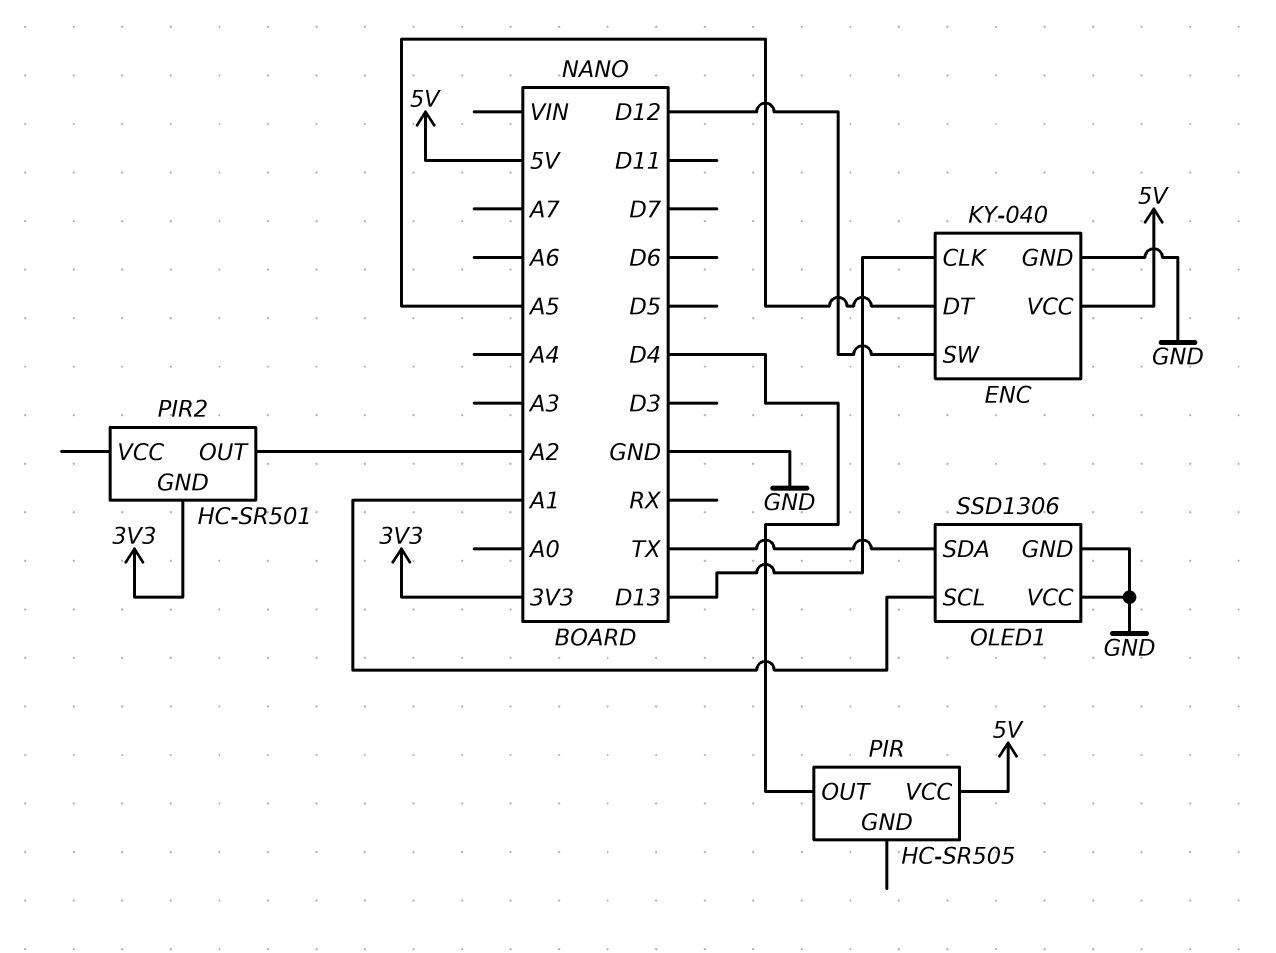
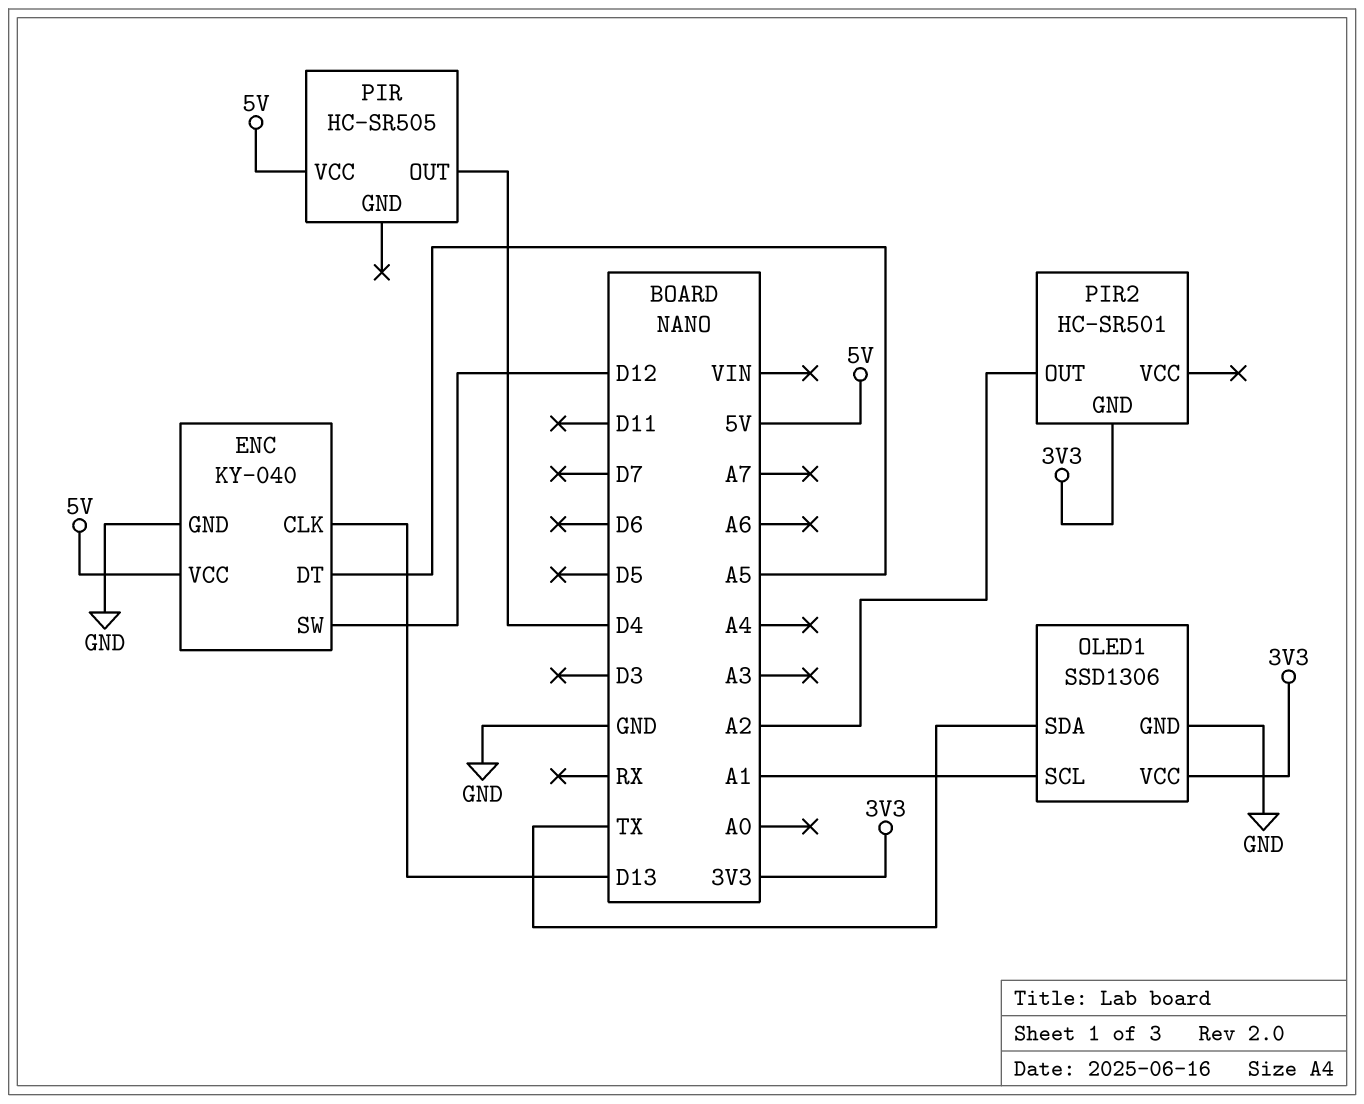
OLED1 pin VCC: GND -> 3V3

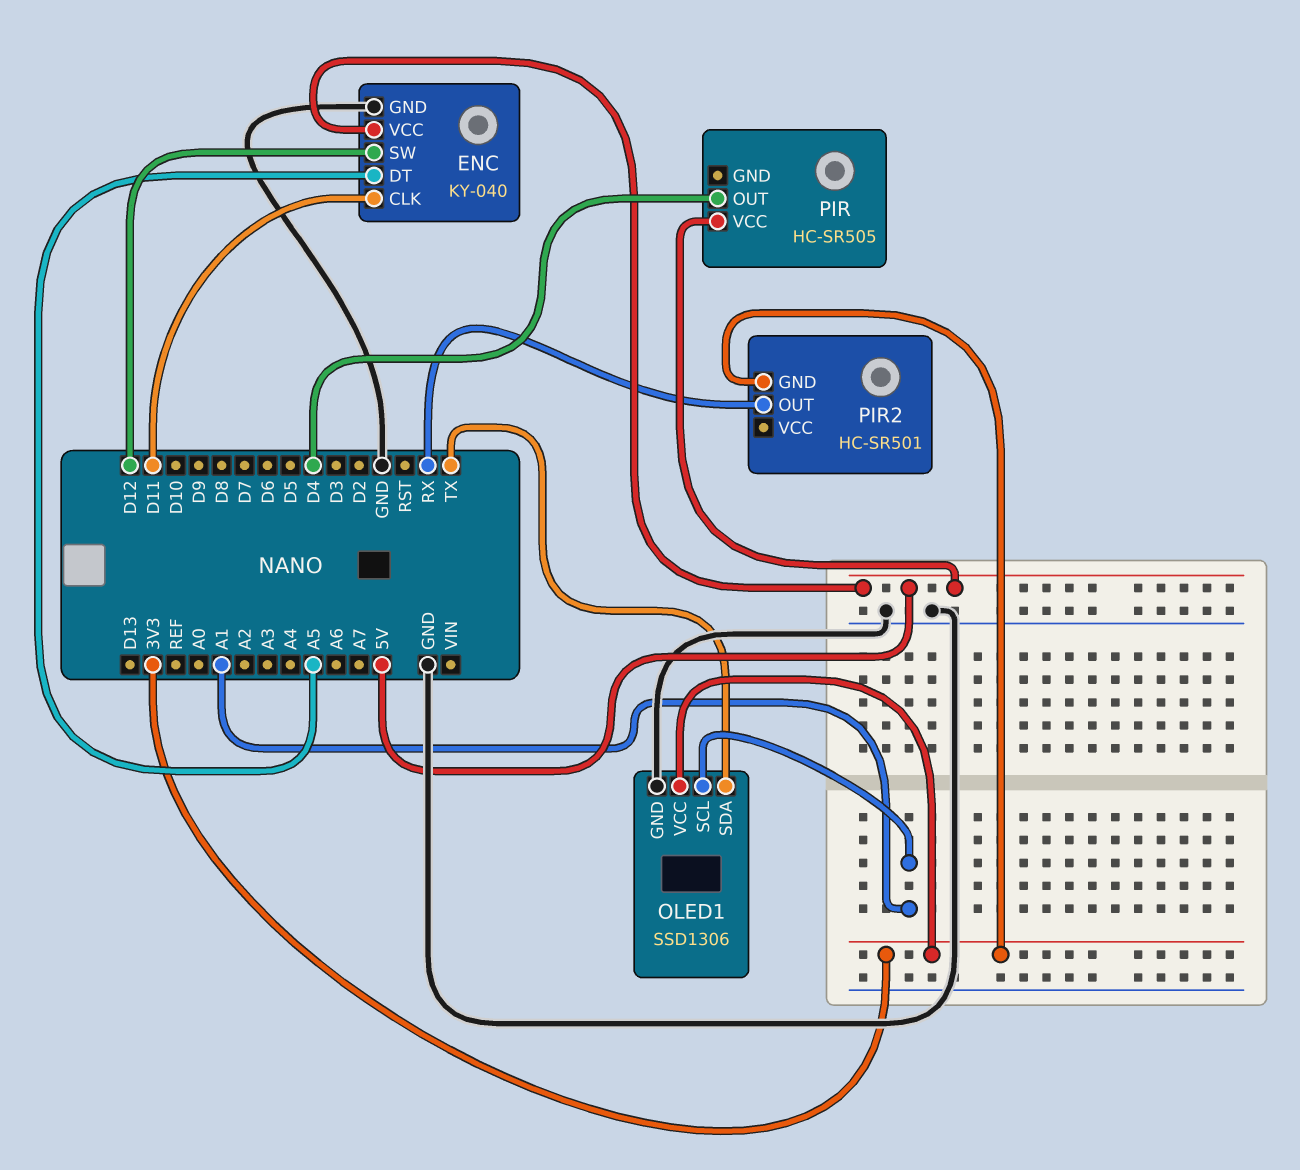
ENC pin CLK: D13 -> D11
PIR2 pin OUT: A2 -> RX

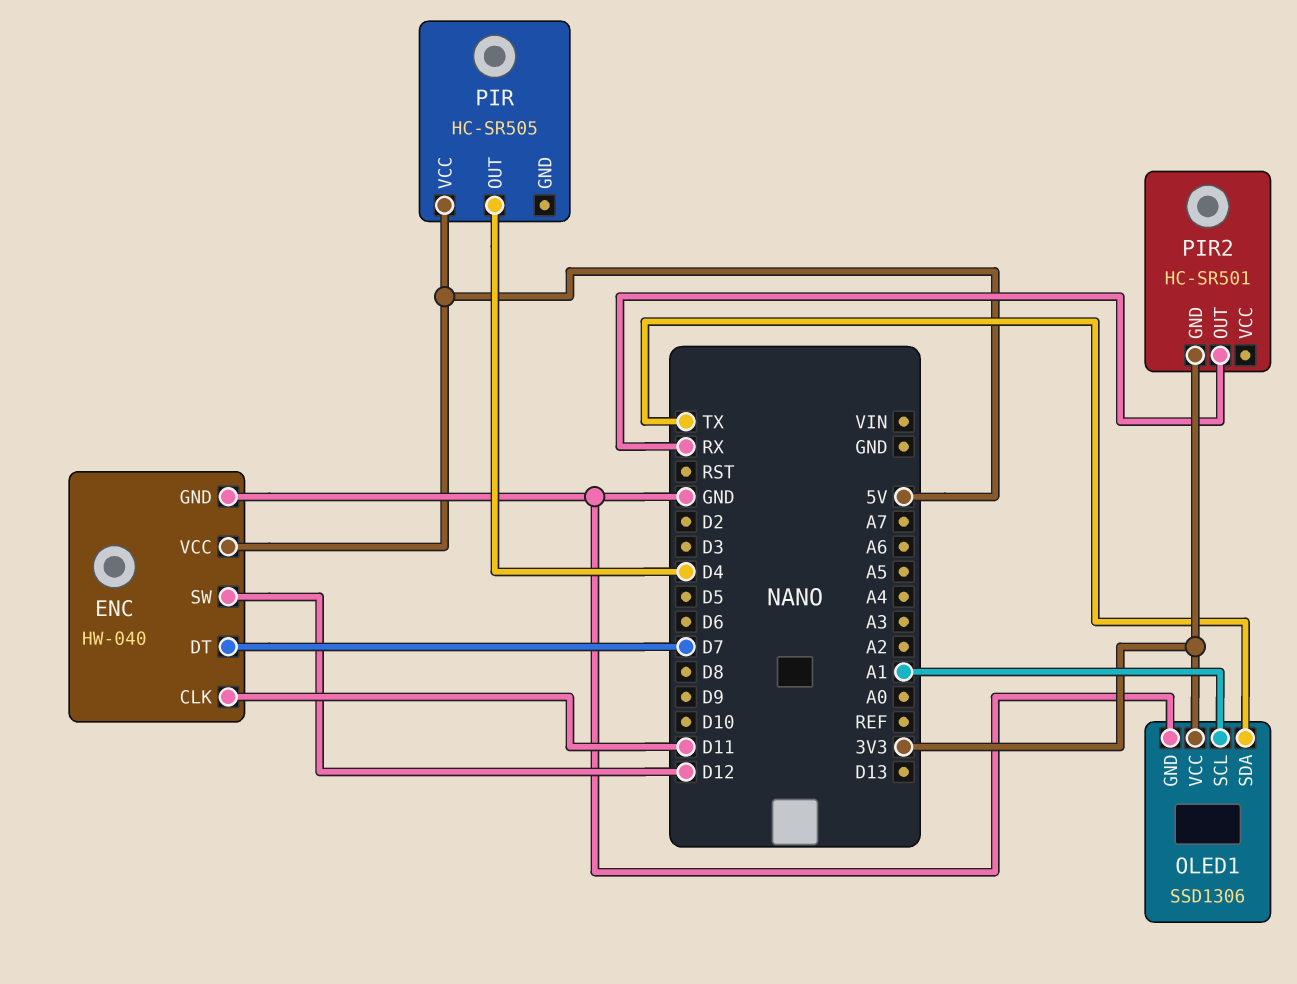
ENC: KY-040 -> HW-040
ENC pin DT: A5 -> D7

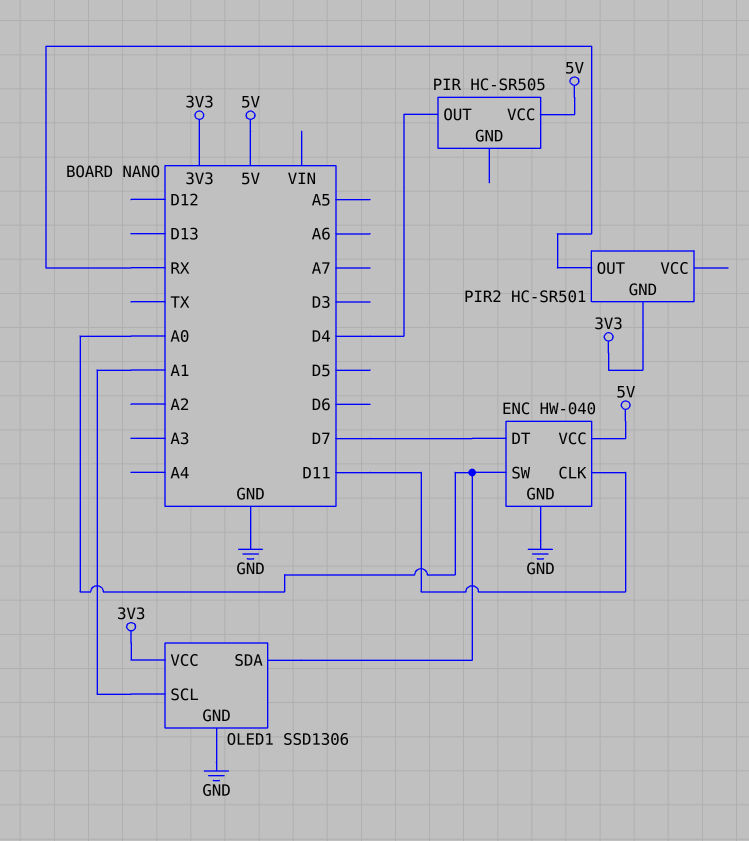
ENC pin SW: D12 -> A0
OLED1 pin SDA: TX -> A0

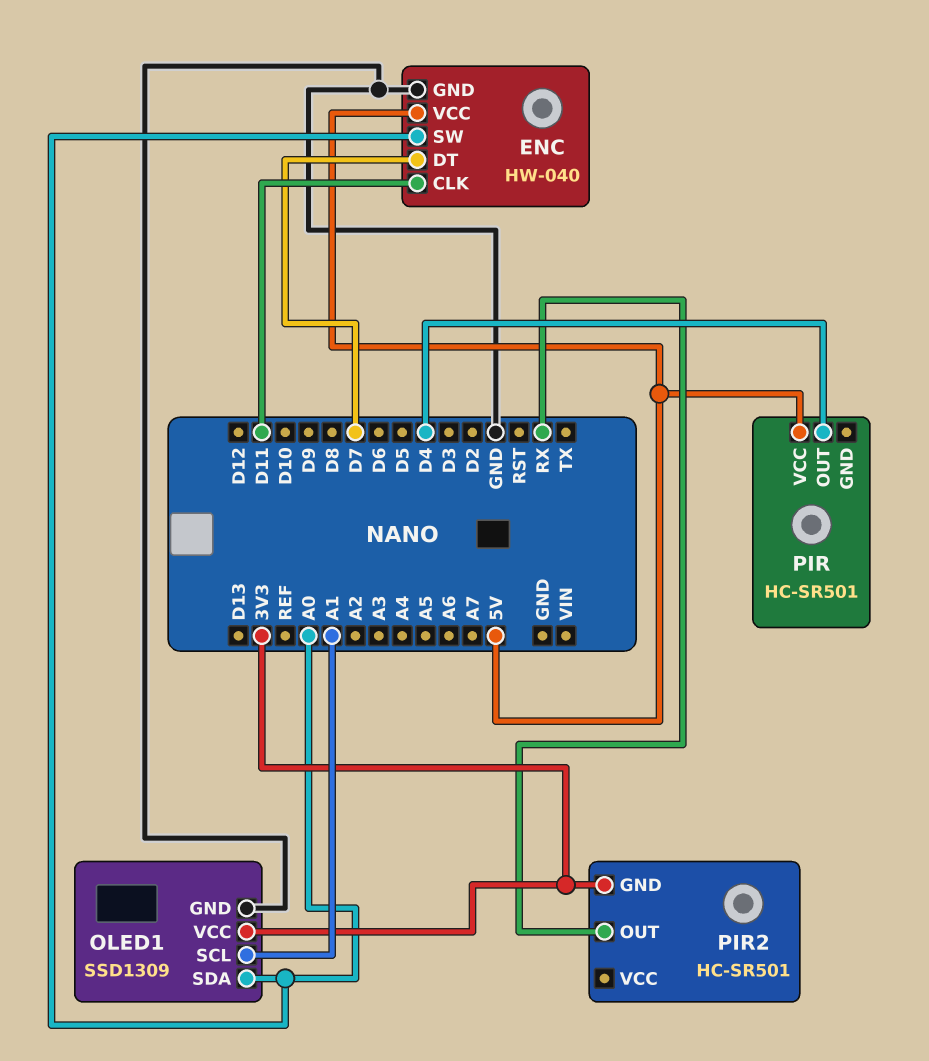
OLED1: SSD1306 -> SSD1309
PIR: HC-SR505 -> HC-SR501

